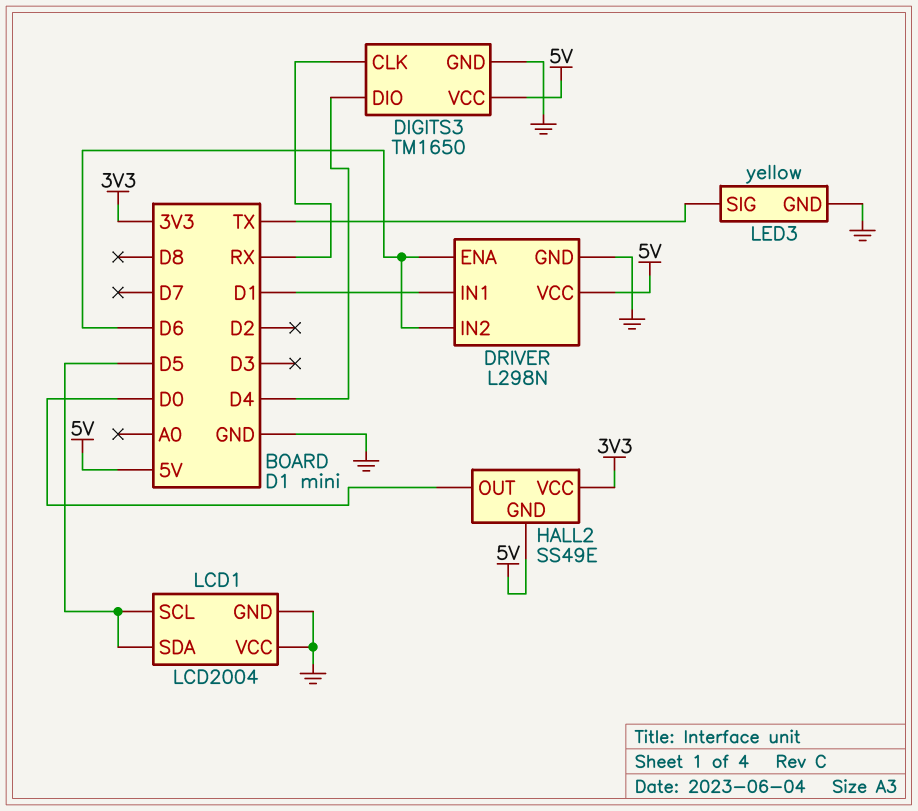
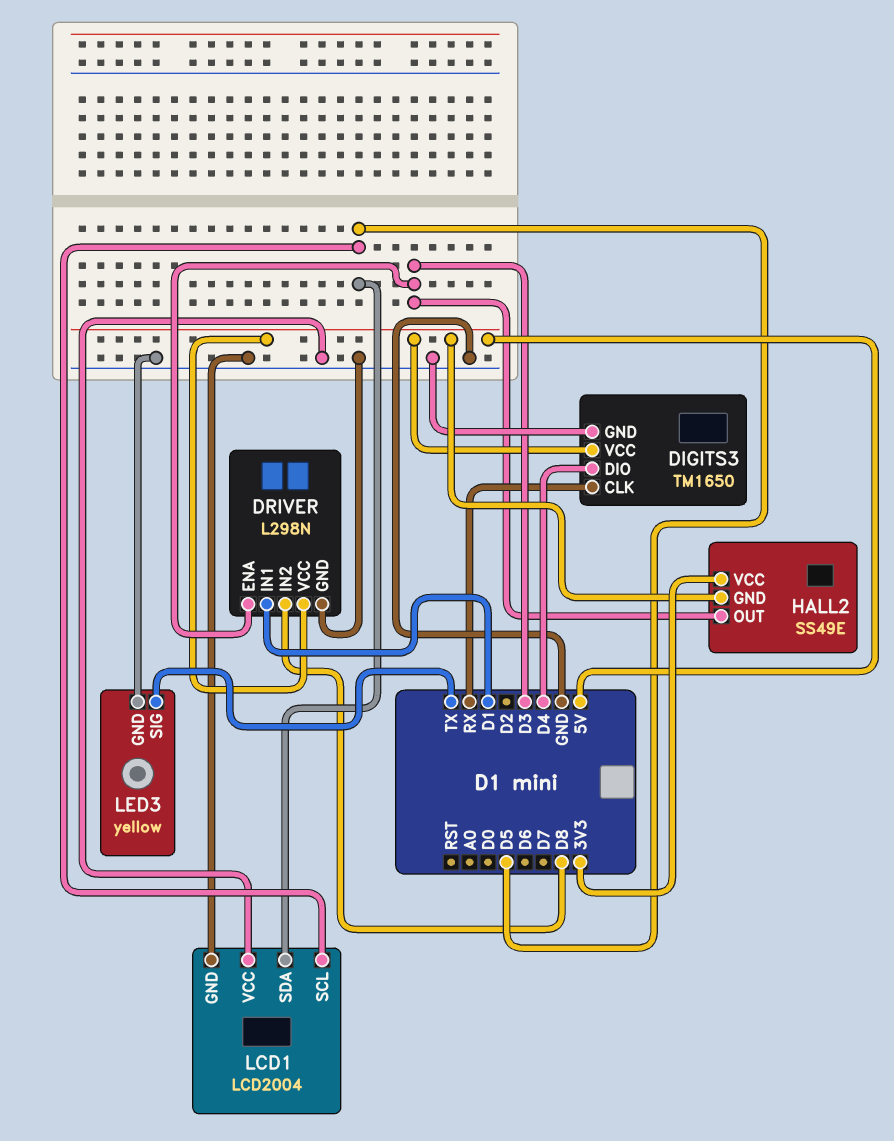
DRIVER pin ENA: D6 -> D3
DRIVER pin IN2: D6 -> D8
HALL2 pin OUT: D0 -> D3

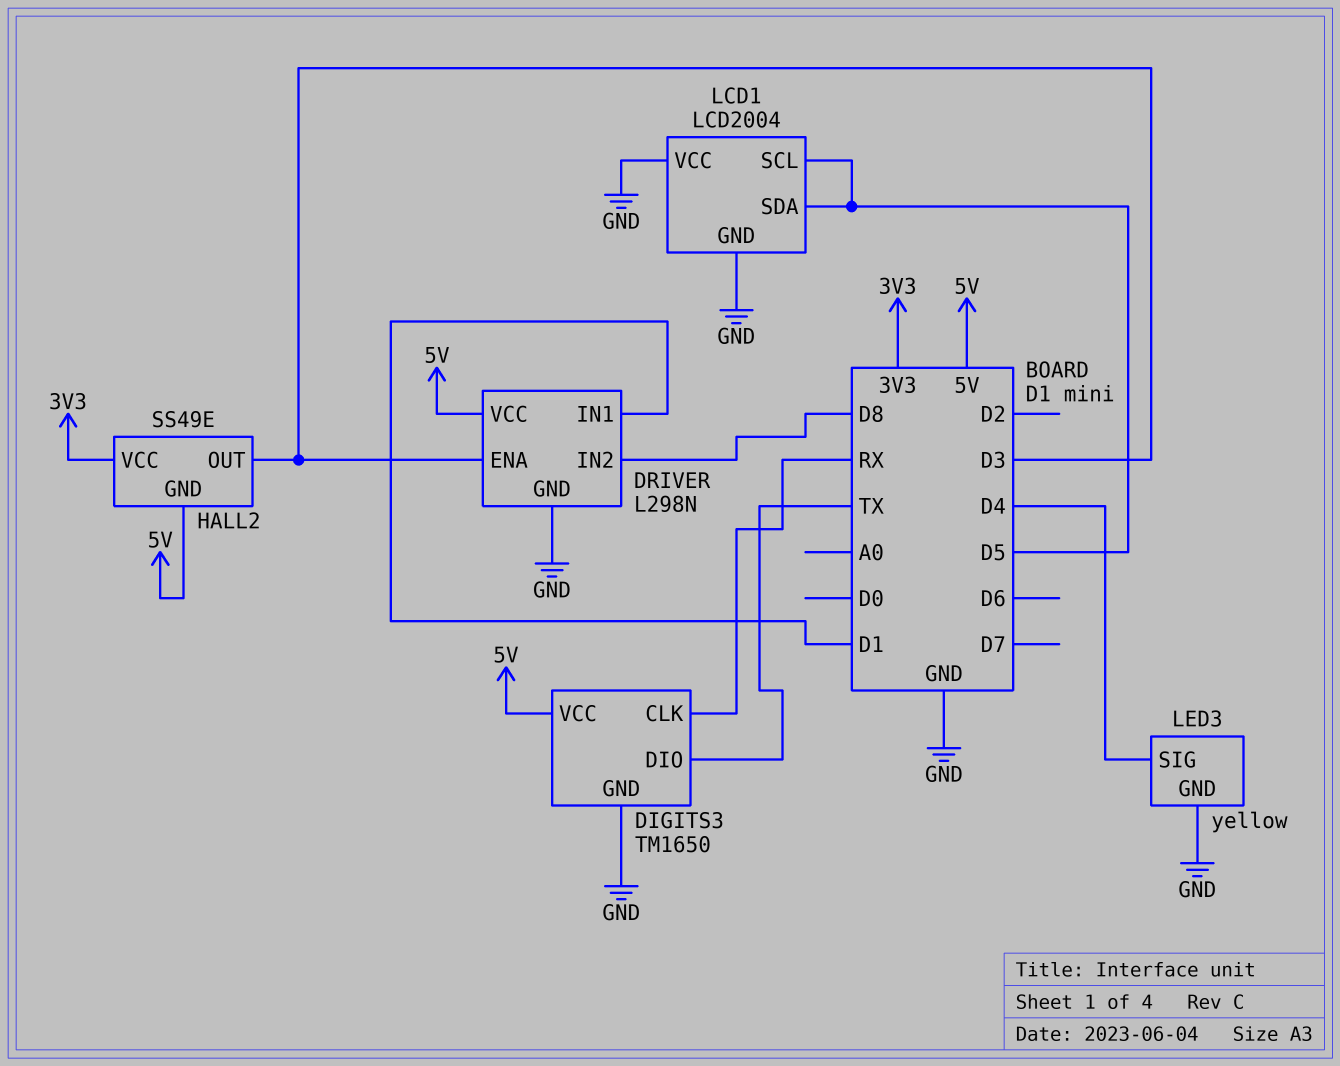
DIGITS3 pin DIO: D4 -> TX
LED3 pin SIG: TX -> D4

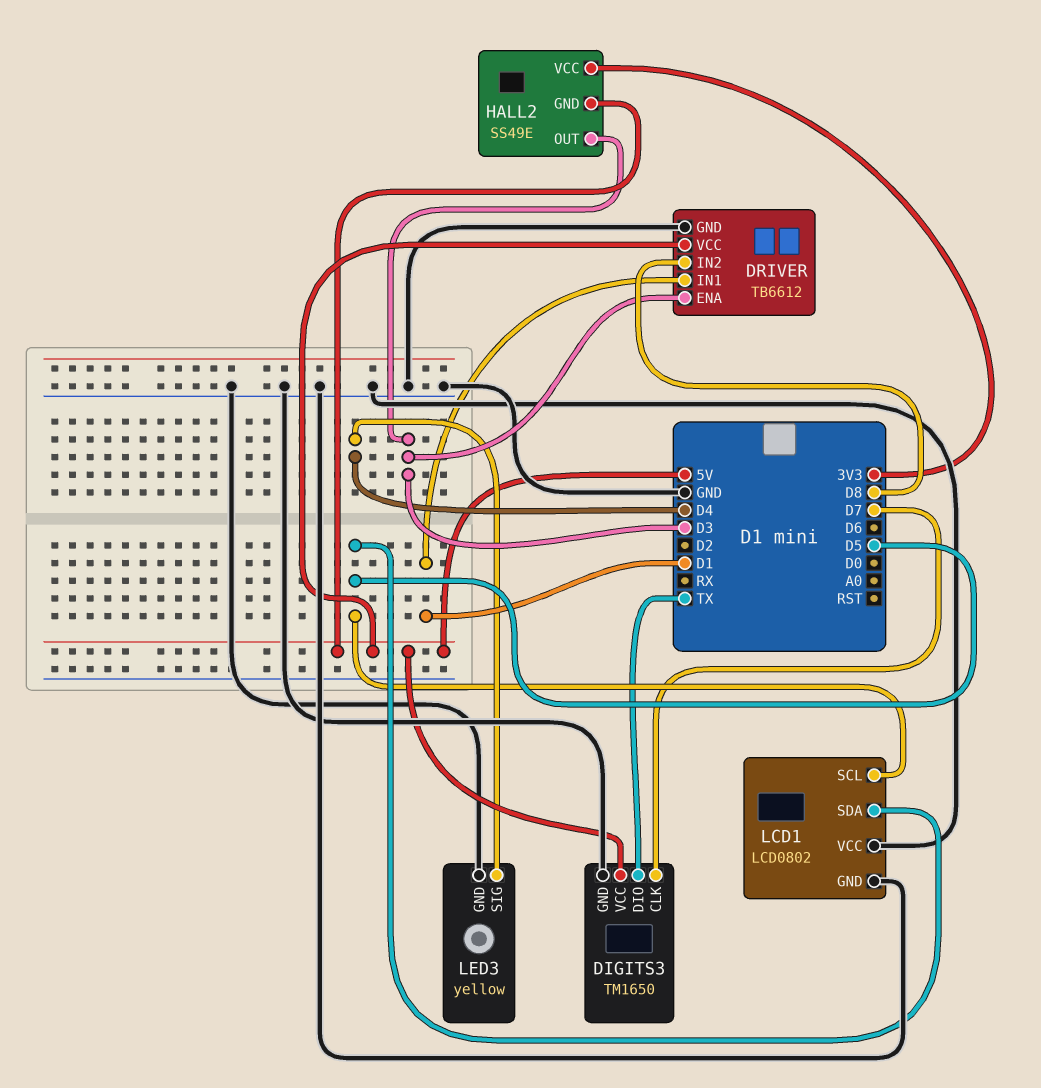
DIGITS3 pin CLK: RX -> D7
DRIVER: L298N -> TB6612
LCD1: LCD2004 -> LCD0802

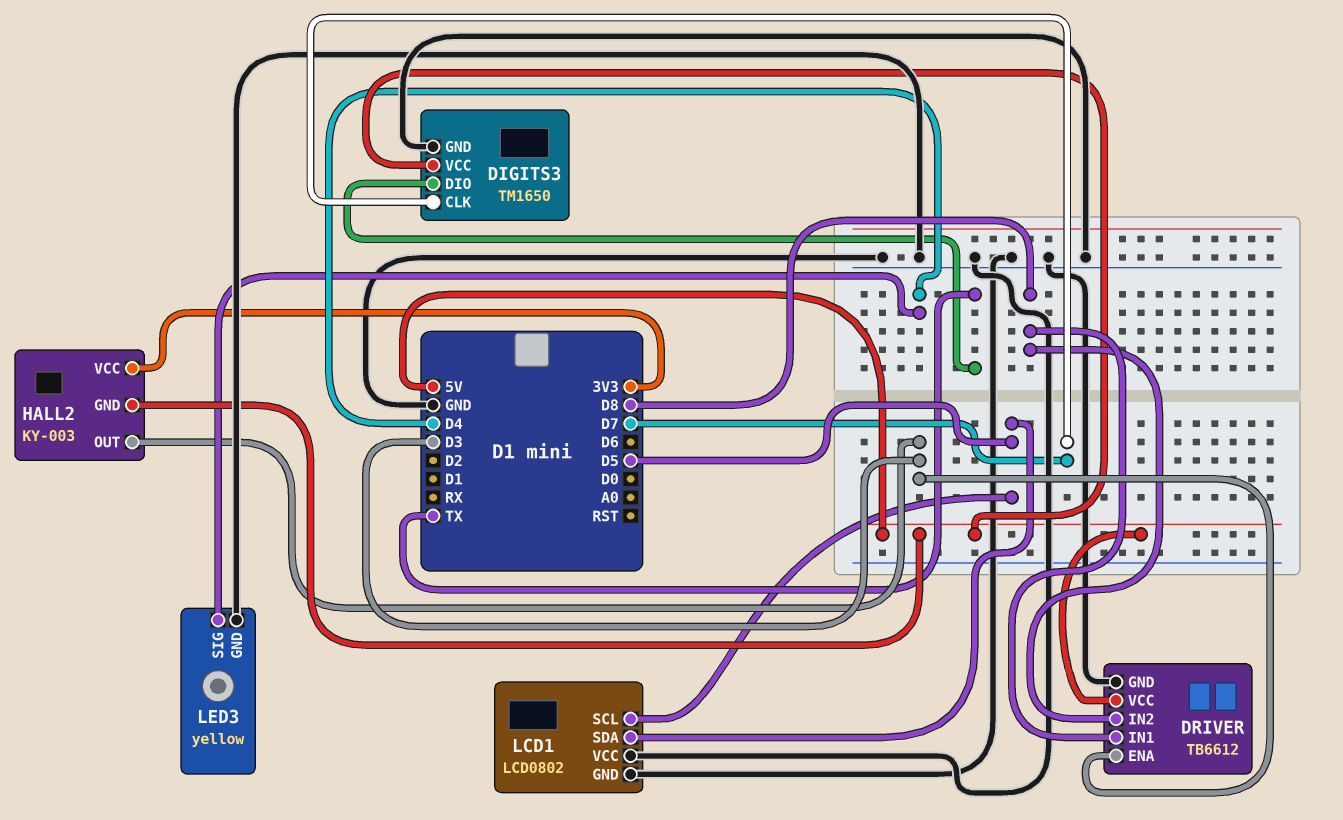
DRIVER pin IN1: D1 -> D8
HALL2: SS49E -> KY-003

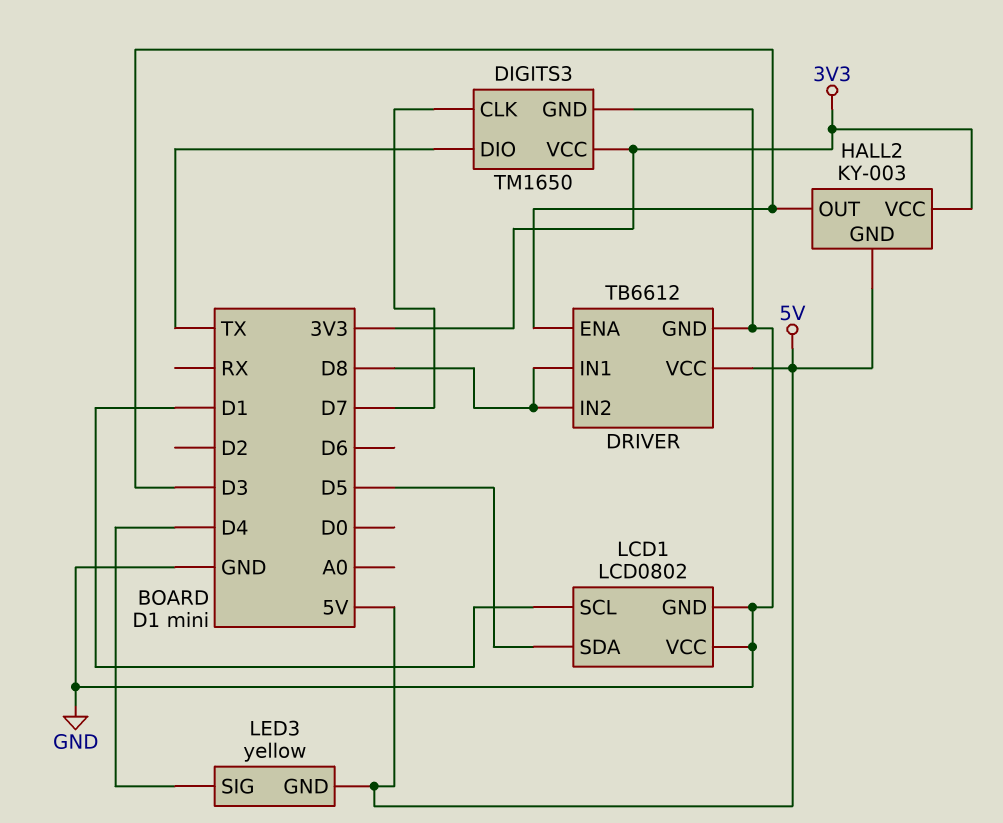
DIGITS3 pin VCC: 5V -> 3V3
LCD1 pin SCL: D5 -> D1
LED3 pin GND: GND -> 5V

